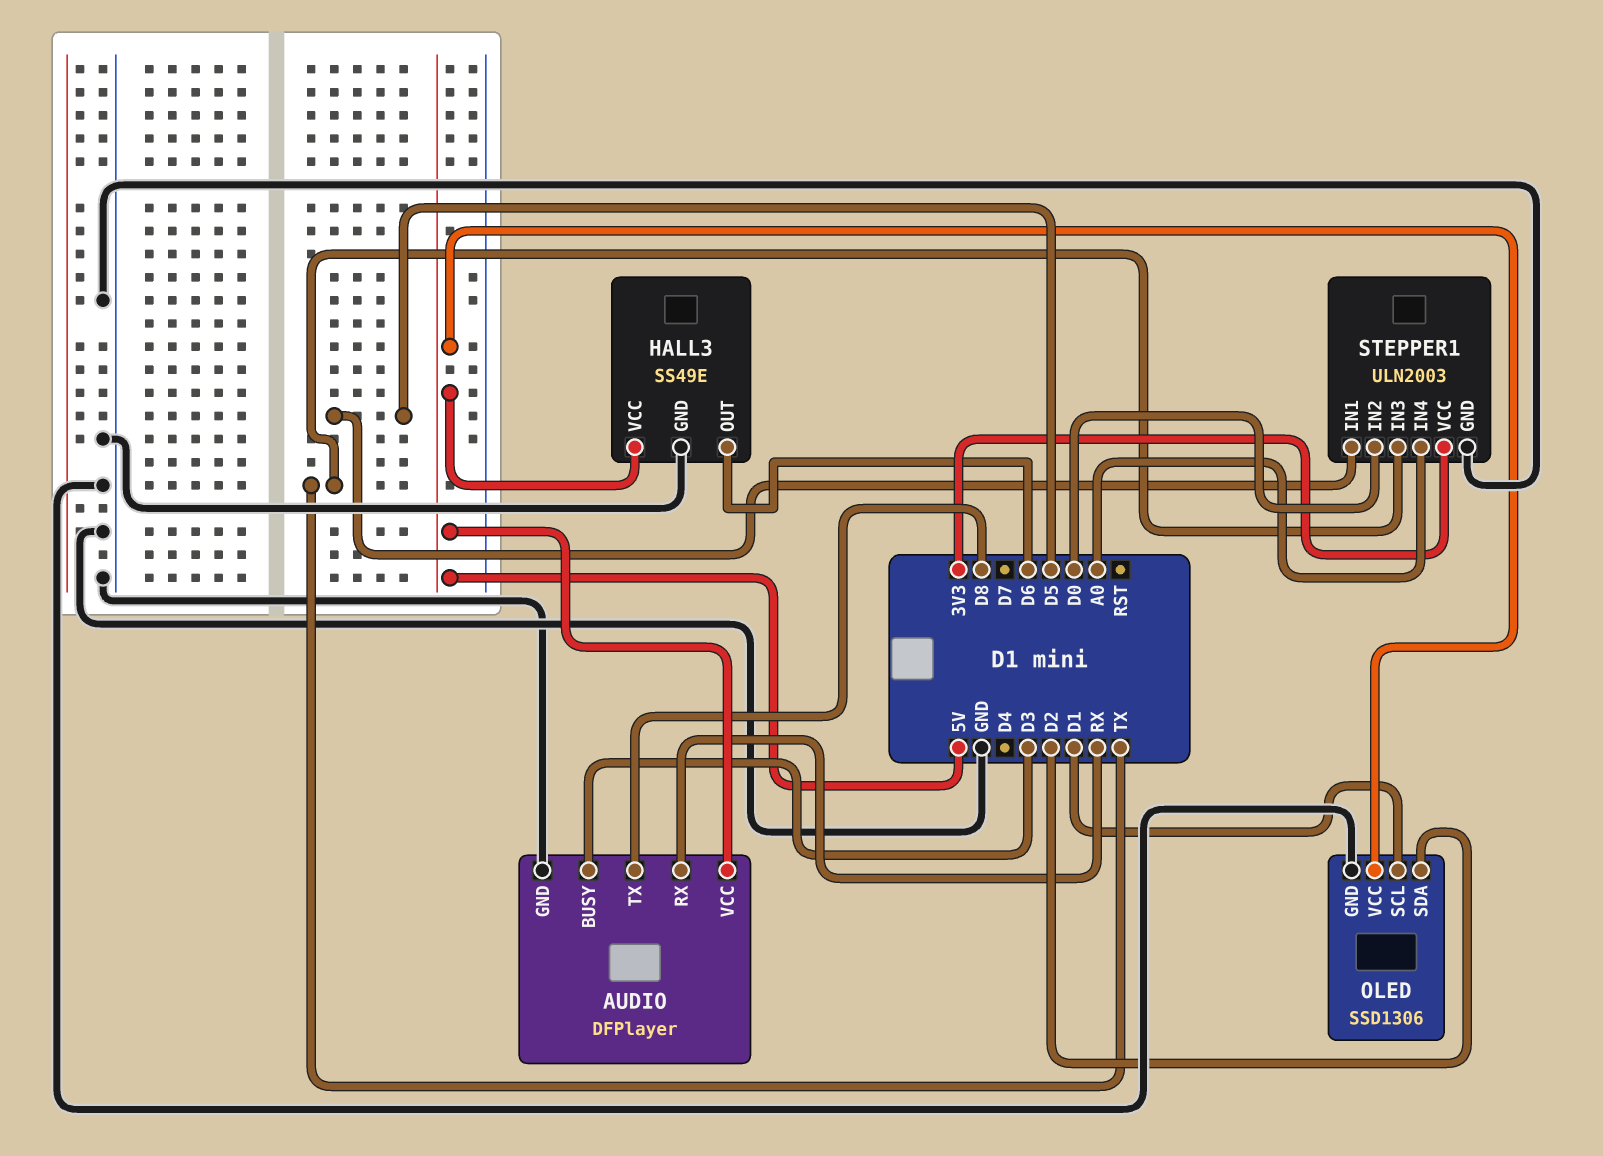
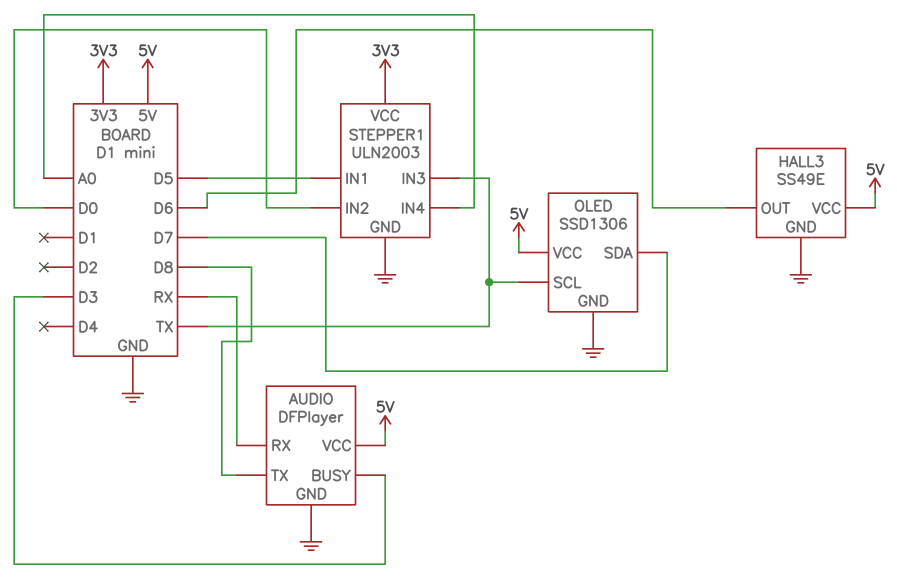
OLED pin SCL: D1 -> TX
OLED pin SDA: D2 -> D7

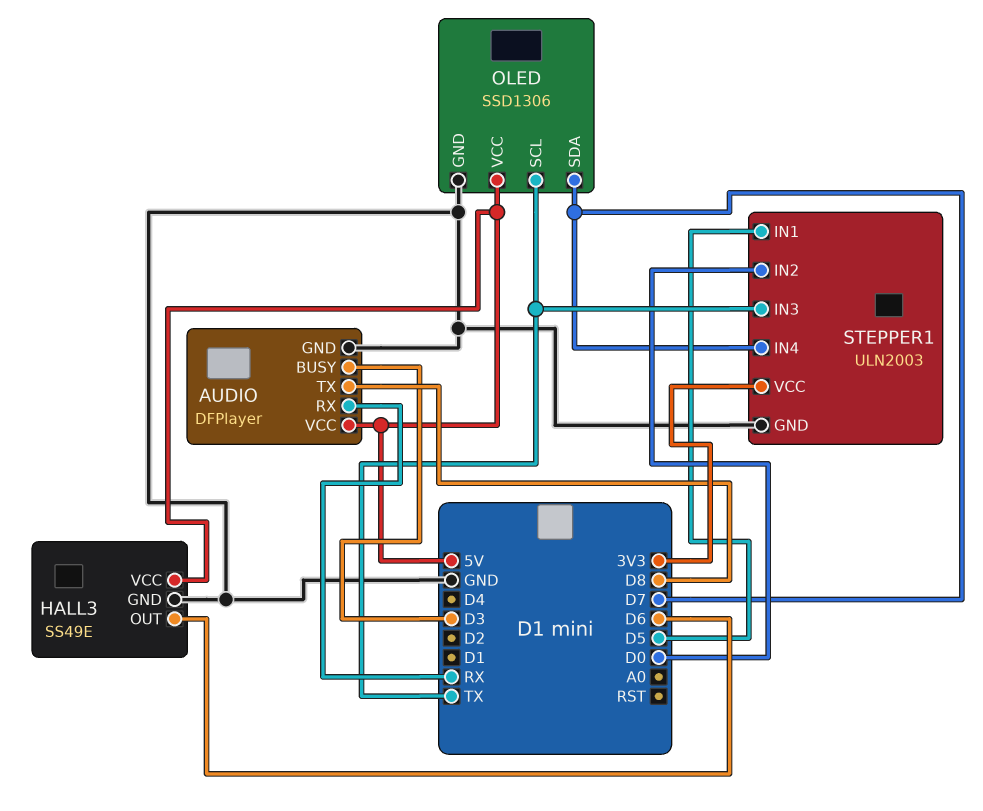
STEPPER1 pin IN4: A0 -> D7

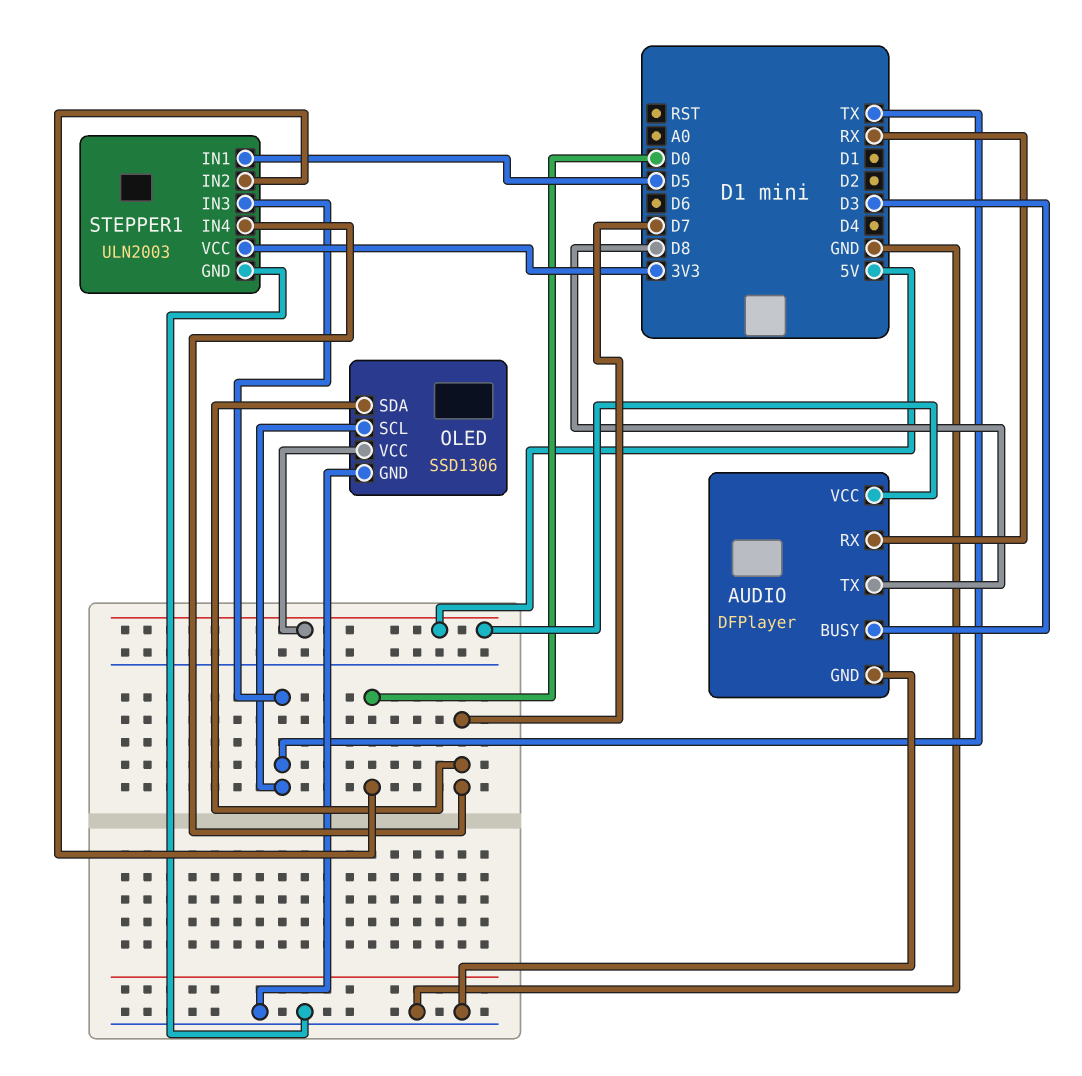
HALL3: SS49E -> none
HALL3 pin GND: GND -> none
HALL3 pin OUT: D6 -> none
HALL3 pin VCC: 5V -> none

